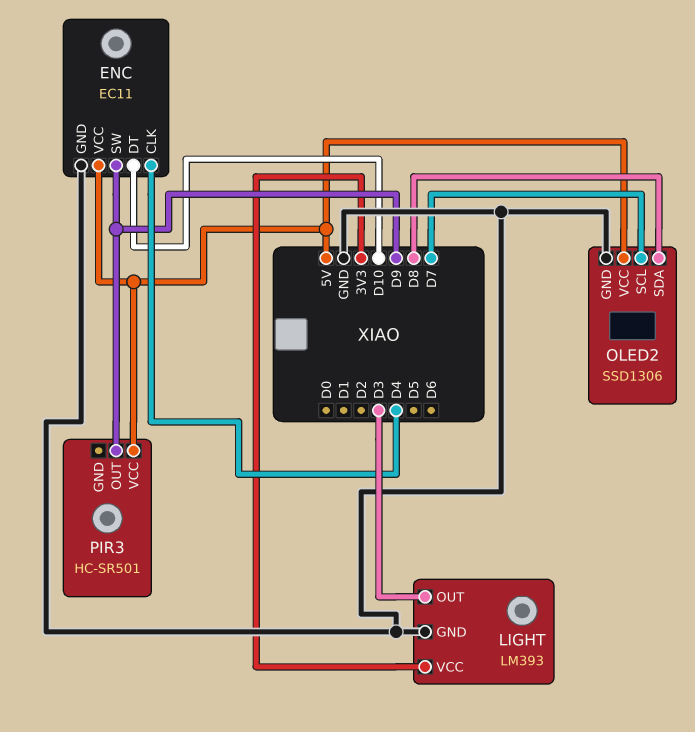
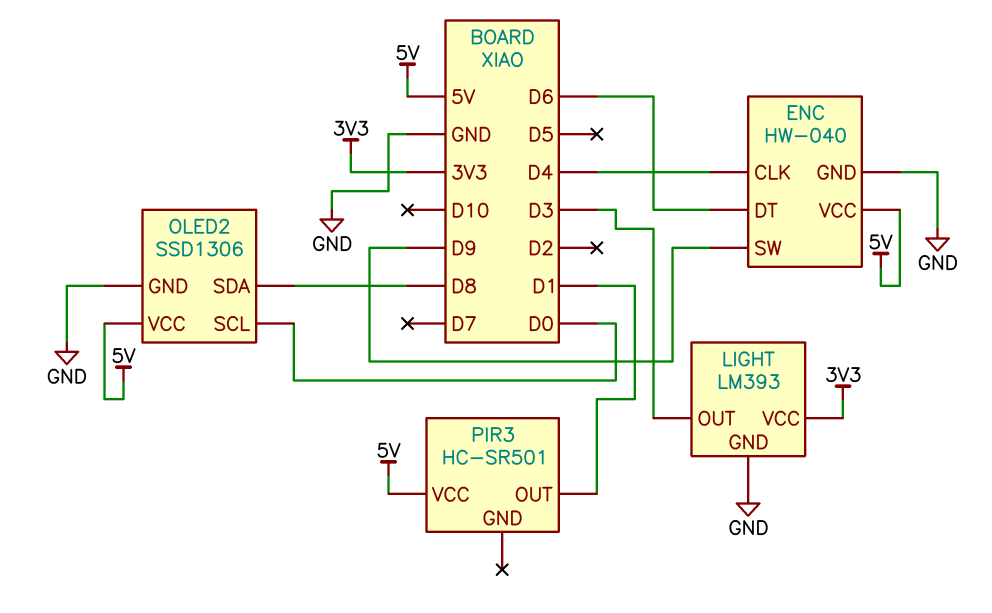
ENC: EC11 -> HW-040
ENC pin DT: D10 -> D6
OLED2 pin SCL: D7 -> D0
PIR3 pin OUT: D9 -> D1

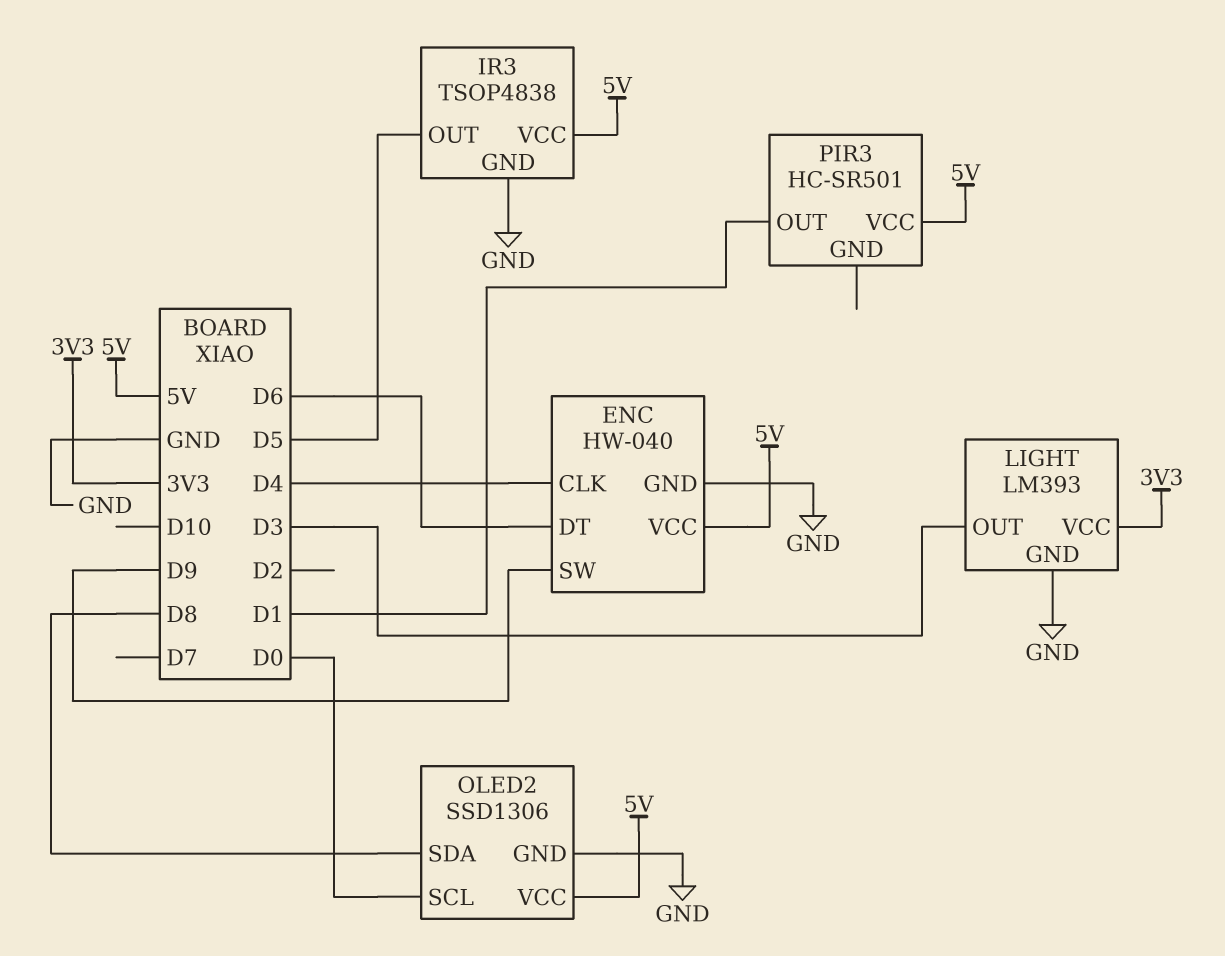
IR3: none -> TSOP4838
IR3 pin GND: none -> GND
IR3 pin OUT: none -> D5
IR3 pin VCC: none -> 5V

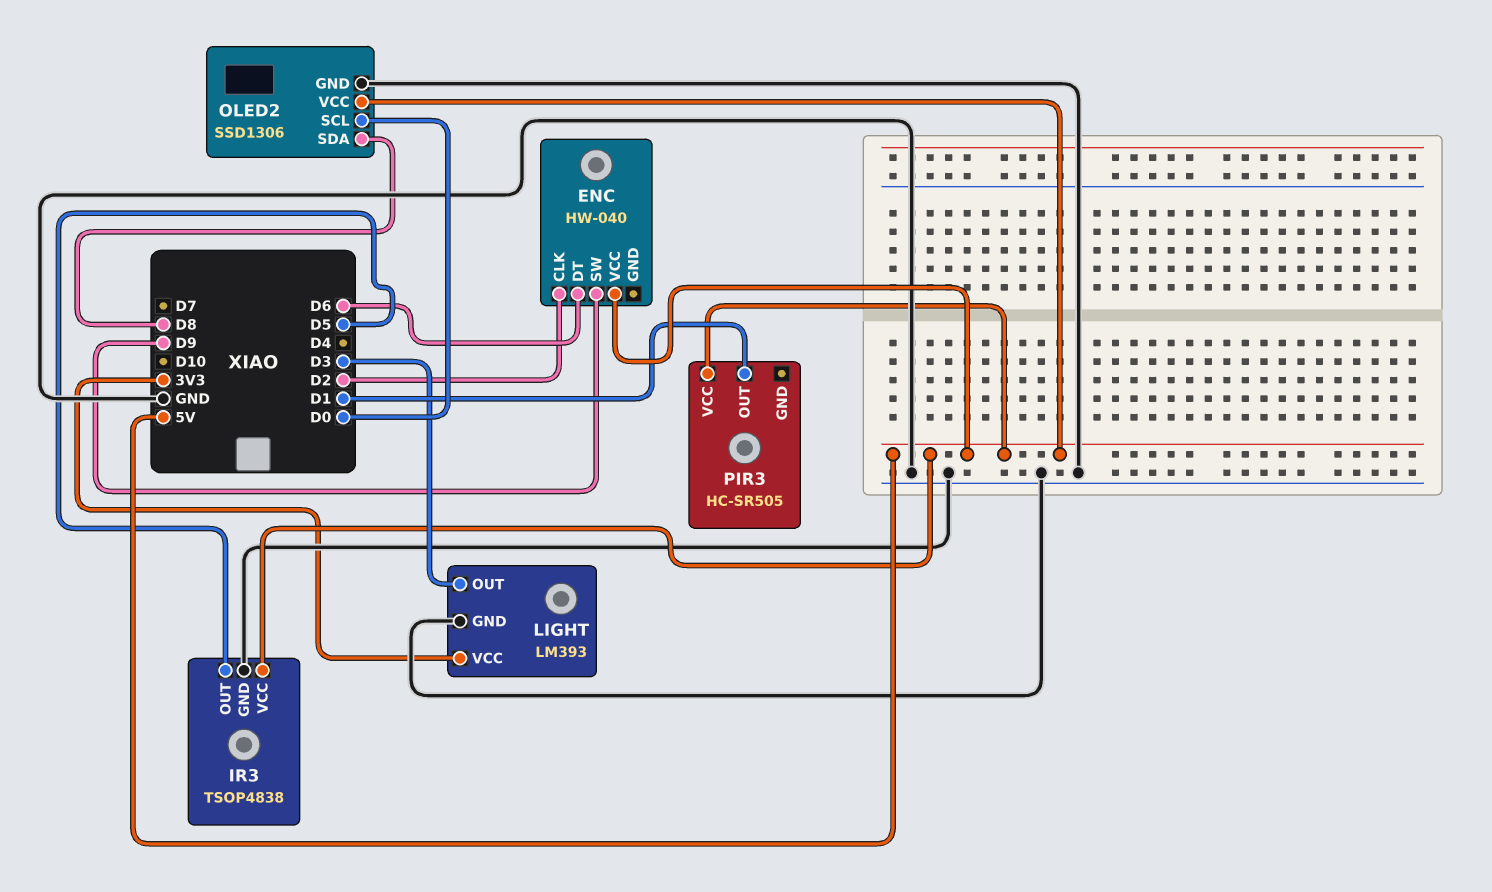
ENC pin CLK: D4 -> D2
ENC pin GND: GND -> none
PIR3: HC-SR501 -> HC-SR505

